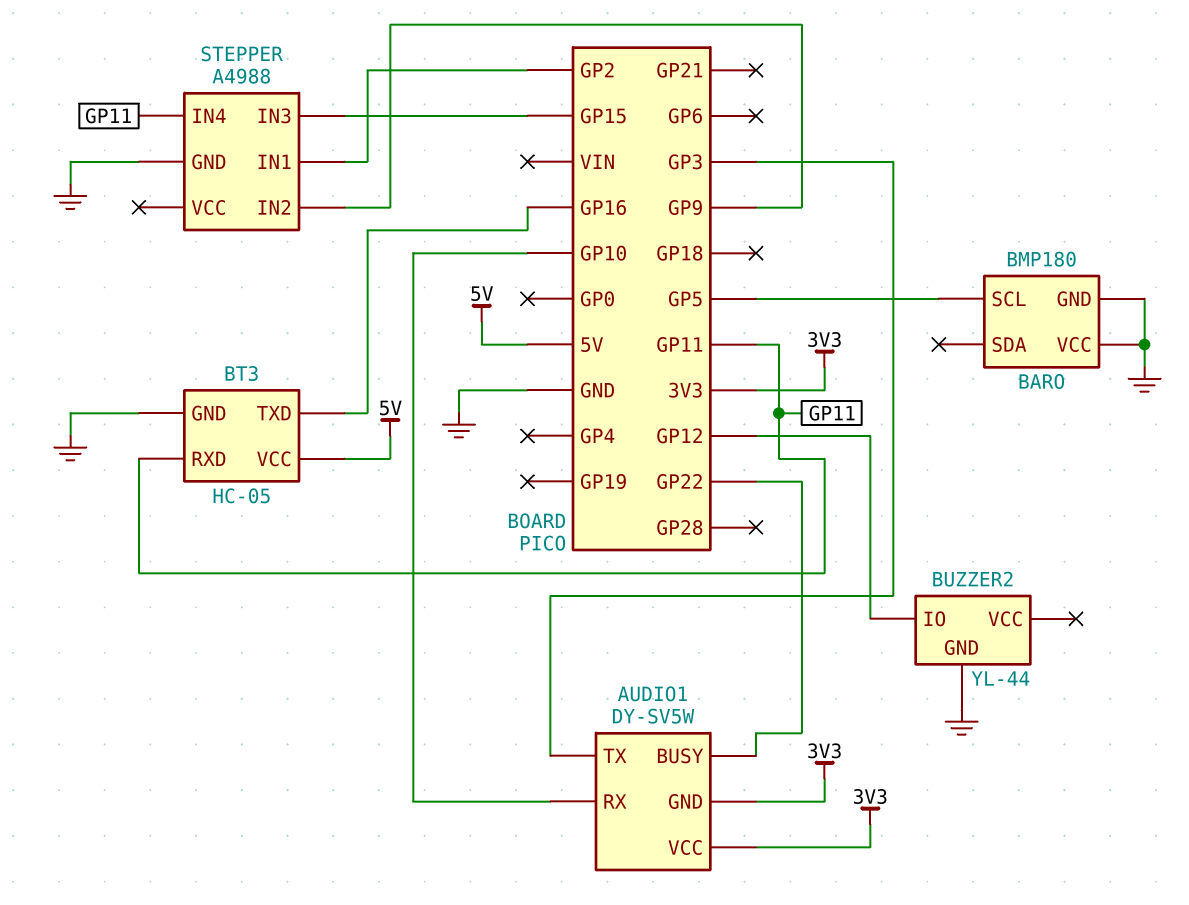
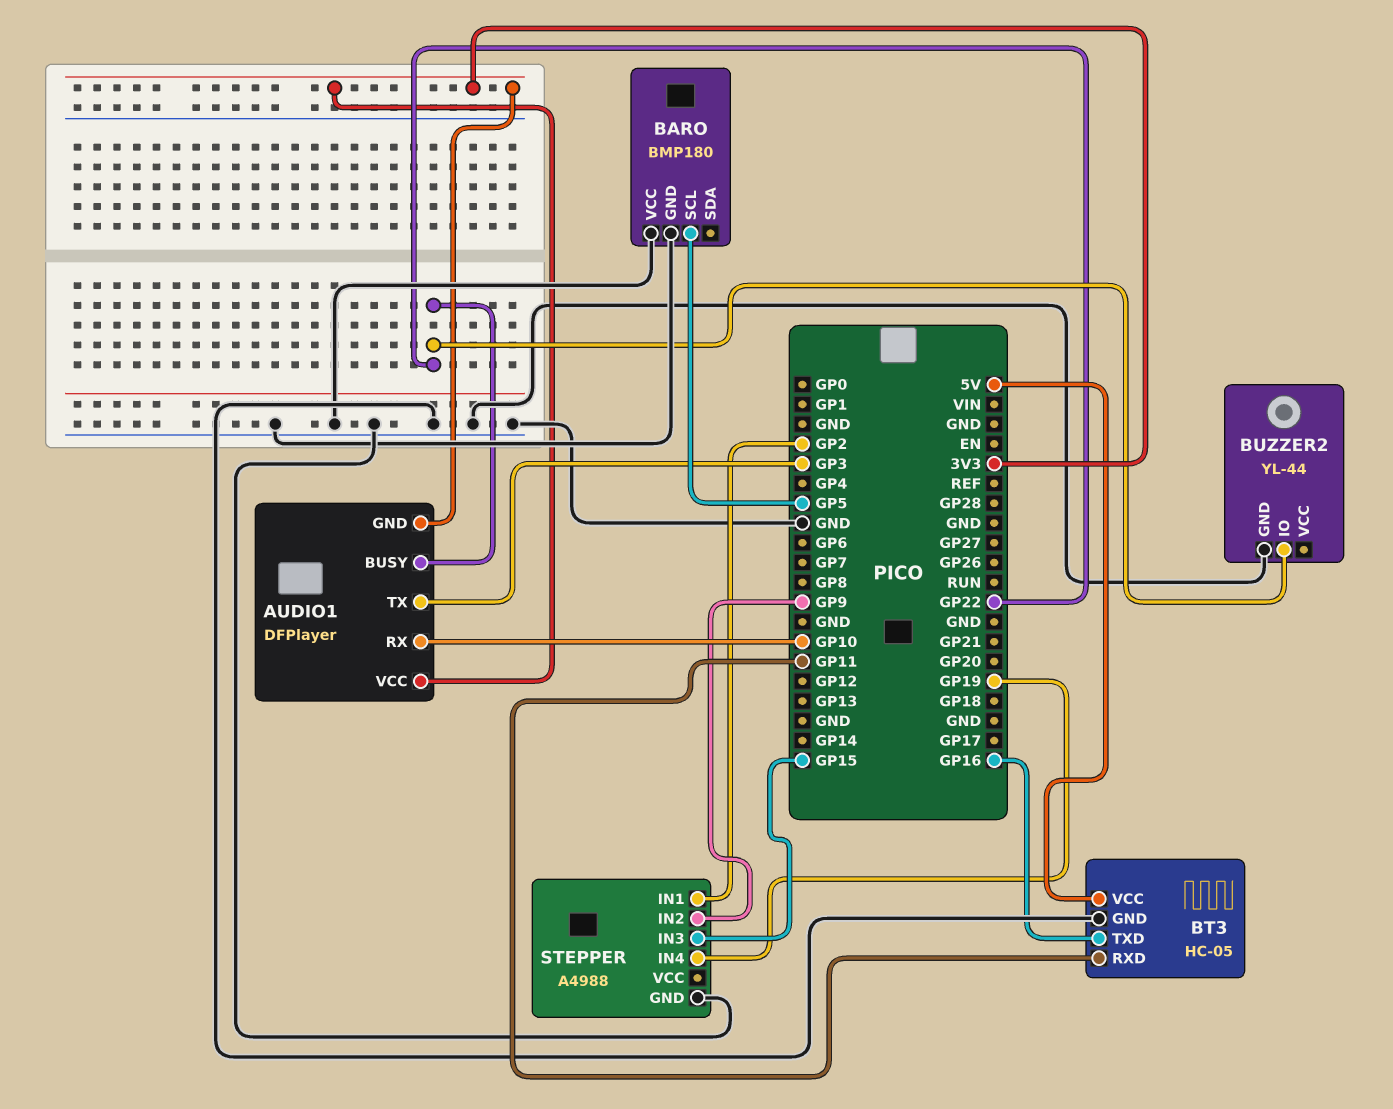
AUDIO1: DY-SV5W -> DFPlayer
BUZZER2 pin IO: GP12 -> GP22
STEPPER pin IN4: GP11 -> GP19

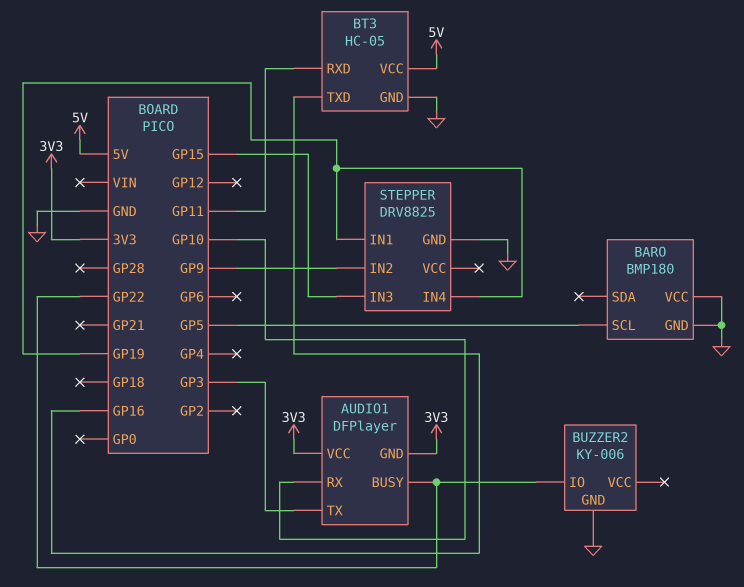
BUZZER2: YL-44 -> KY-006
STEPPER: A4988 -> DRV8825
STEPPER pin IN1: GP2 -> GP19

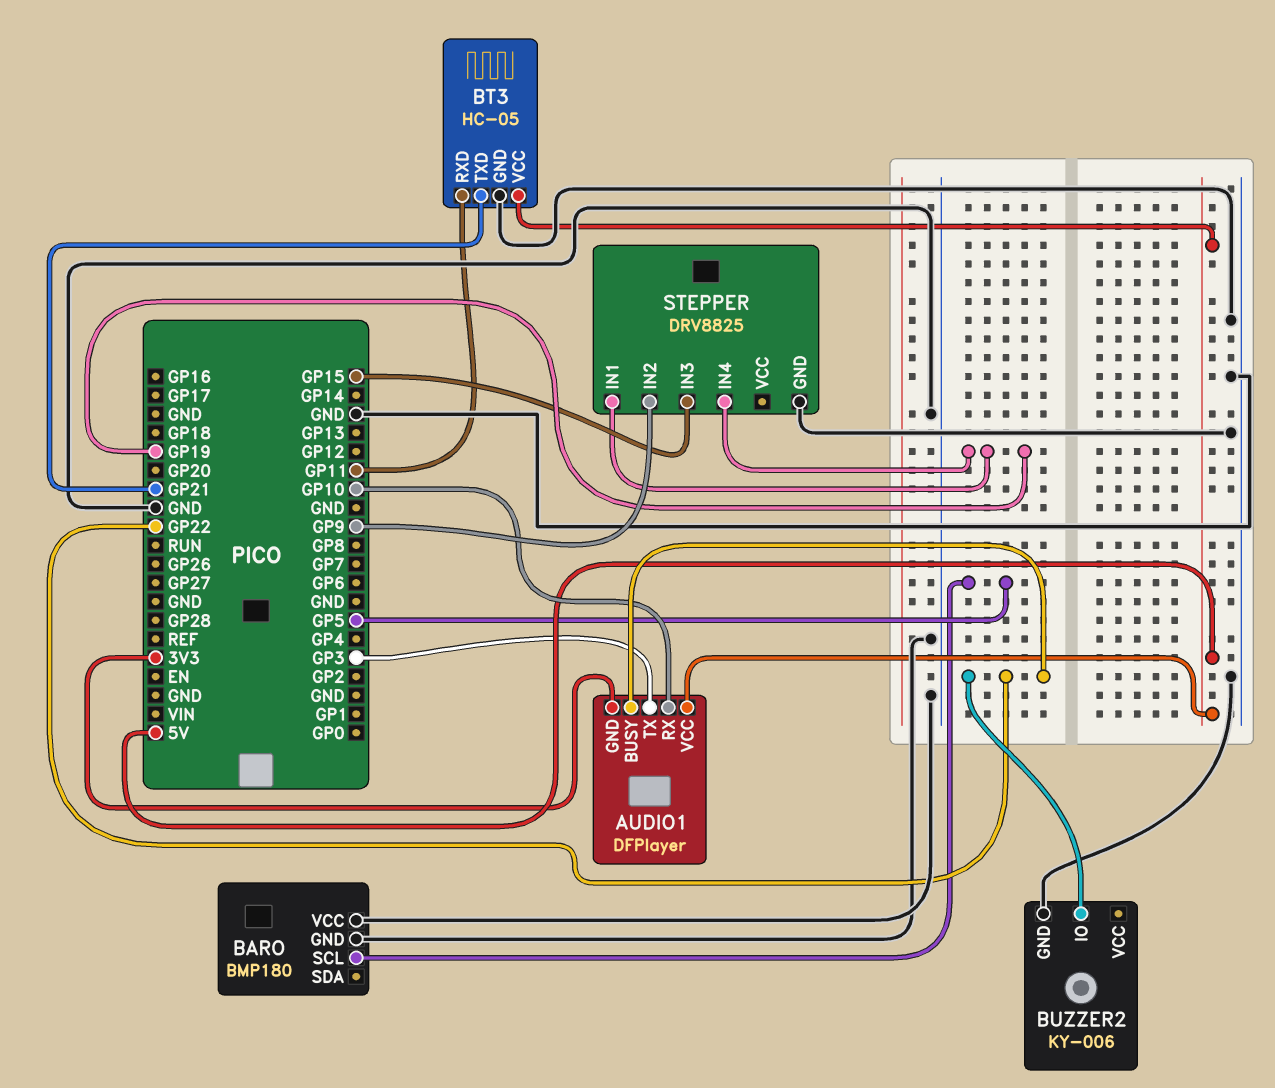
AUDIO1 pin VCC: 3V3 -> 5V
BT3 pin TXD: GP16 -> GP21

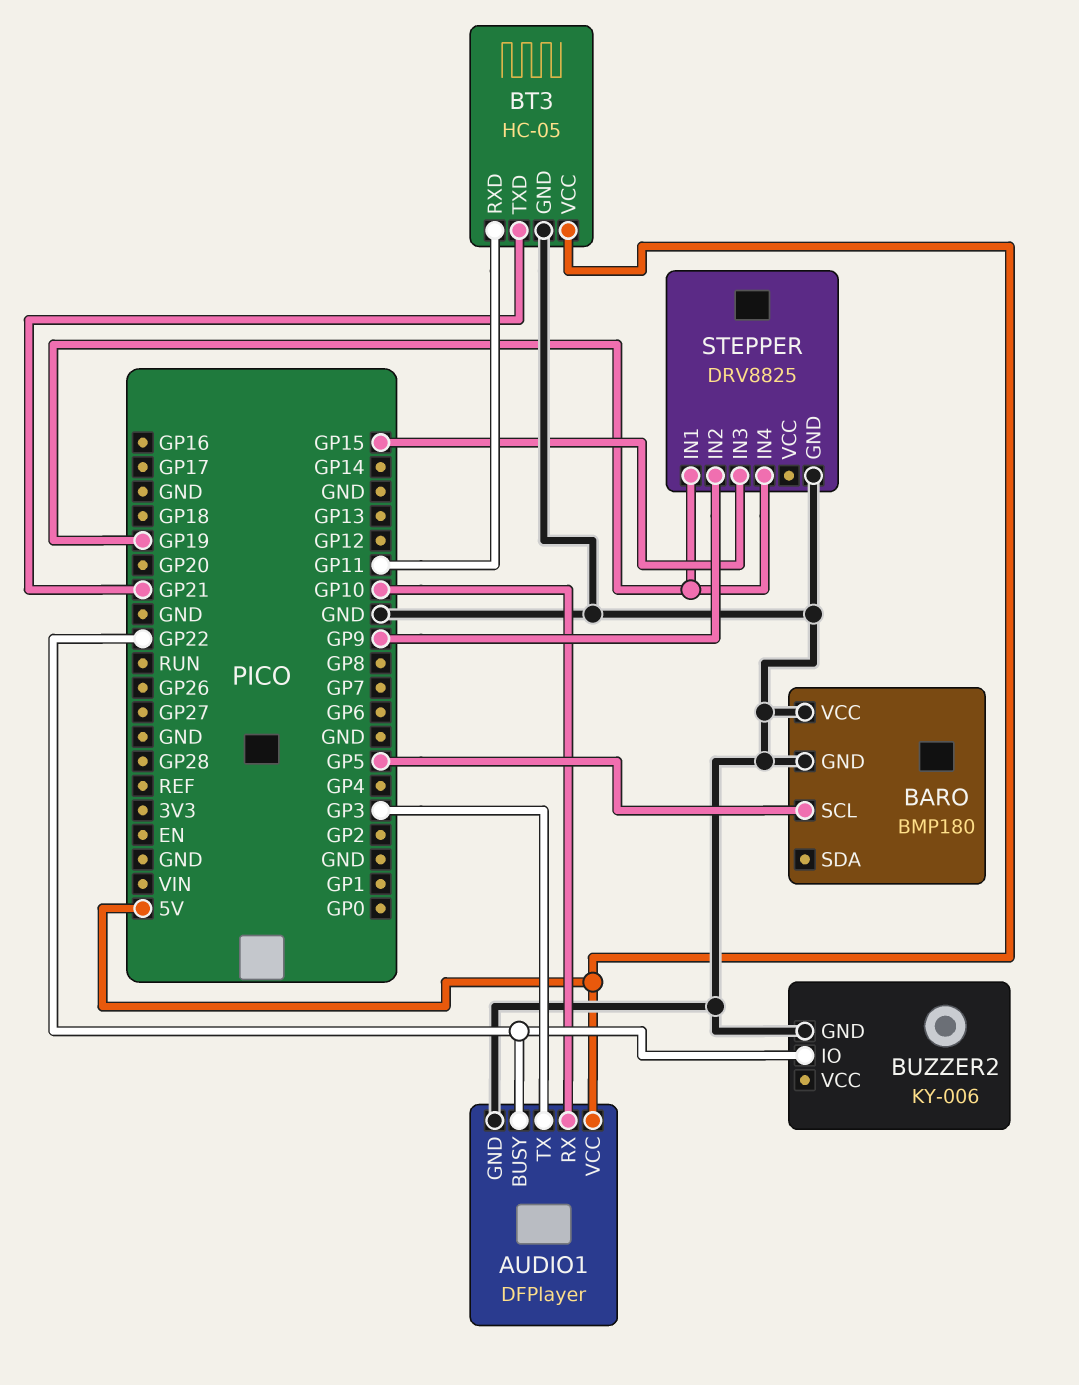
AUDIO1 pin GND: 3V3 -> GND

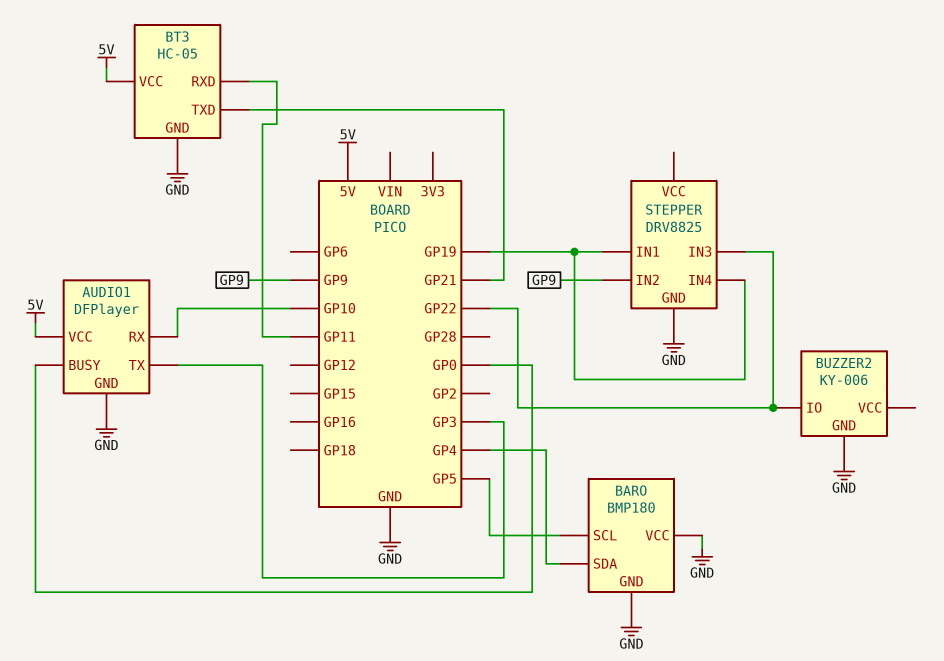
AUDIO1 pin BUSY: GP22 -> GP0
BARO pin SDA: none -> GP4
STEPPER pin IN3: GP15 -> GP22

